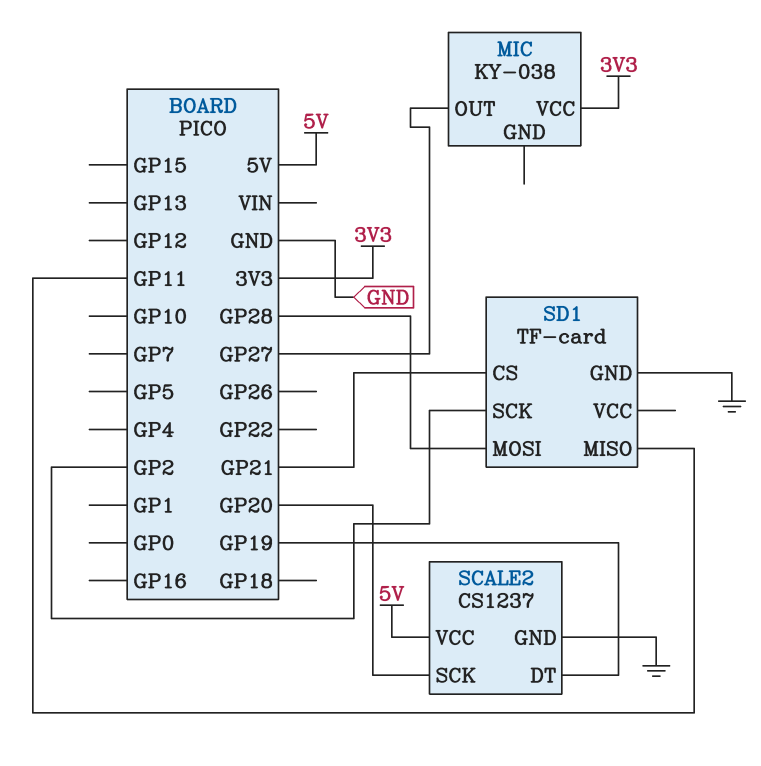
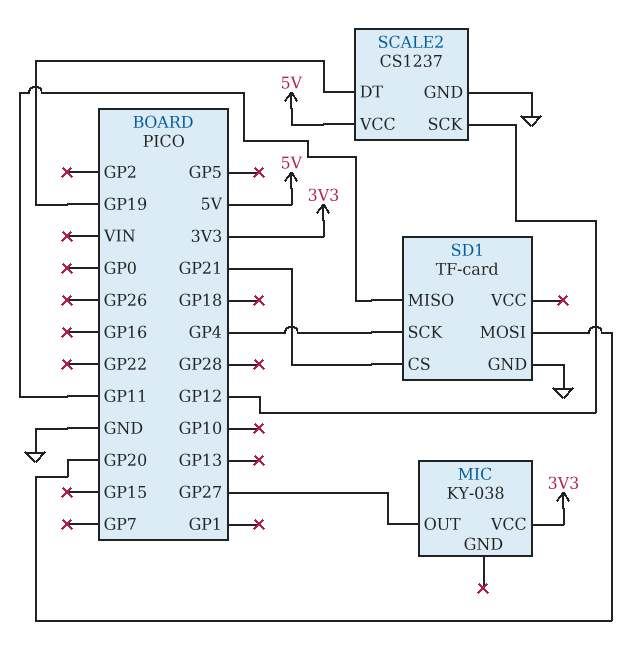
SCALE2 pin SCK: GP20 -> GP12
SD1 pin MOSI: GP28 -> GP20
SD1 pin SCK: GP2 -> GP4

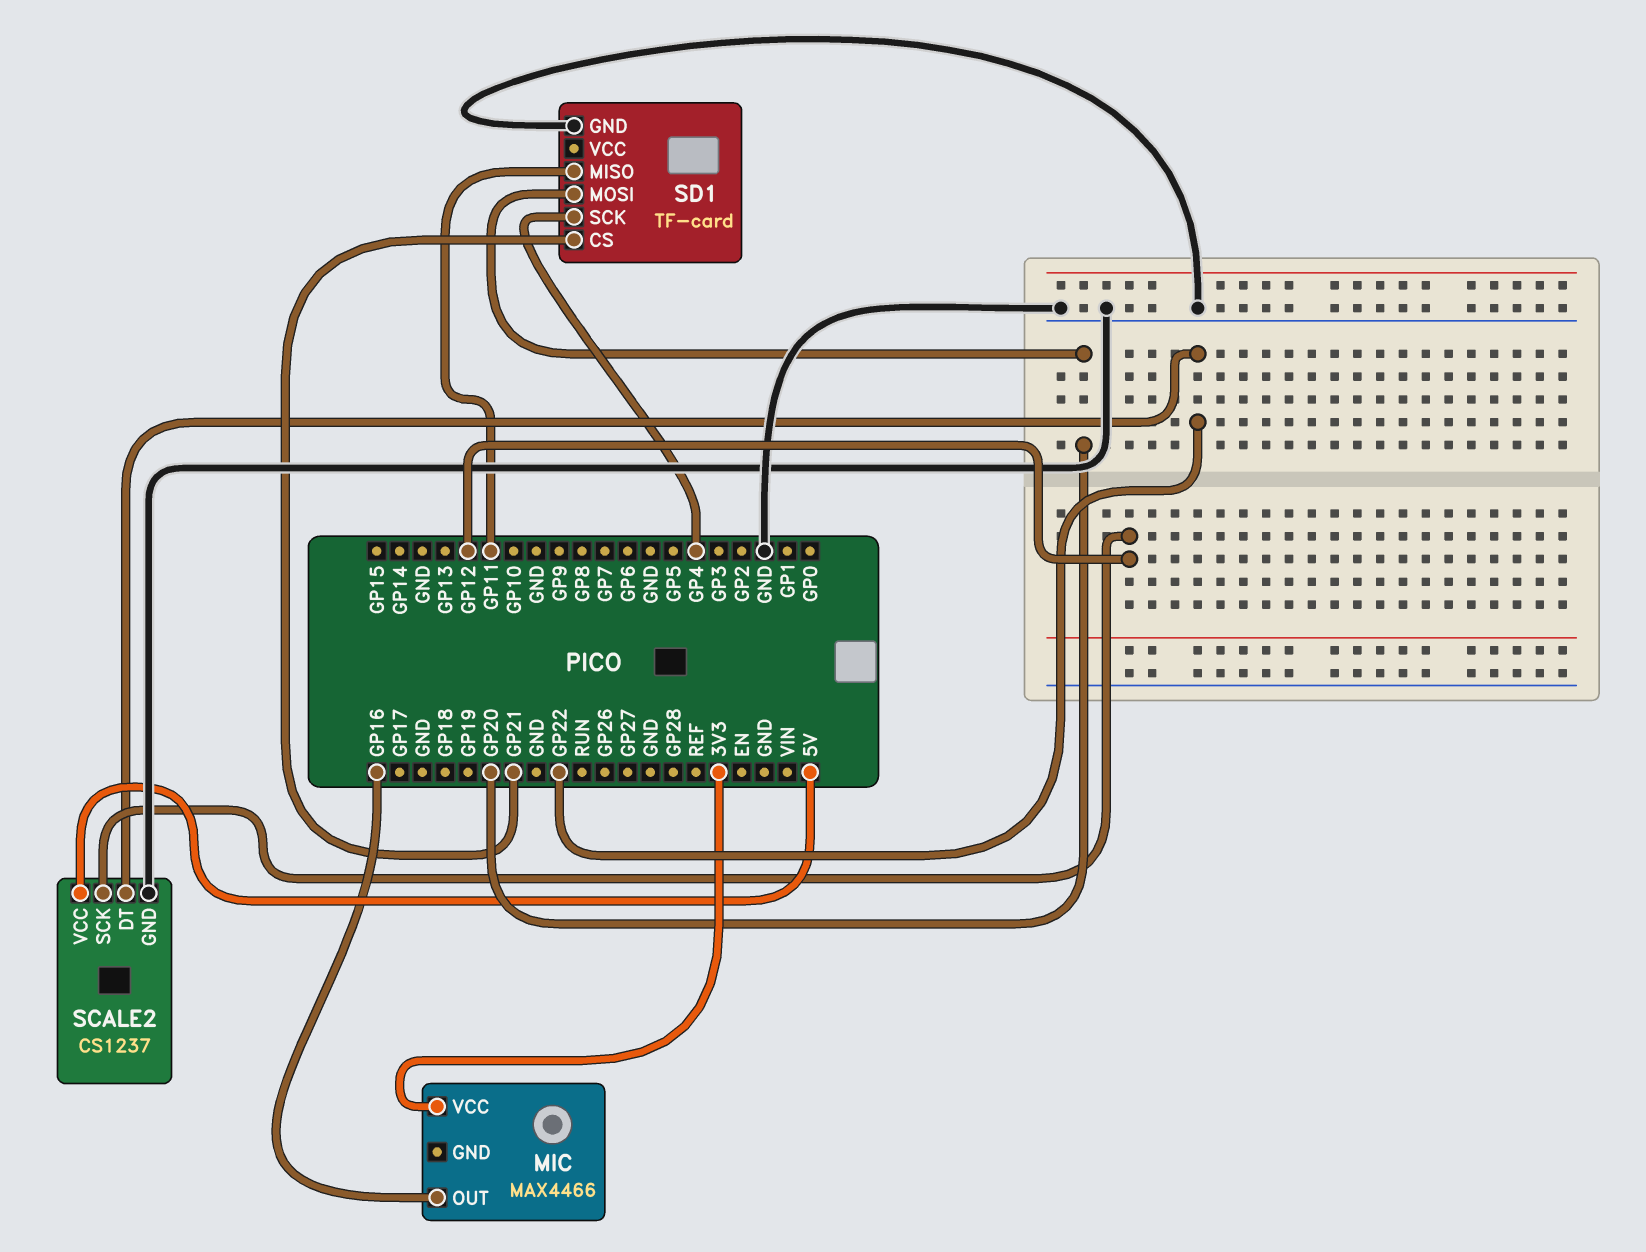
MIC: KY-038 -> MAX4466
MIC pin OUT: GP27 -> GP16
SCALE2 pin DT: GP19 -> GP22

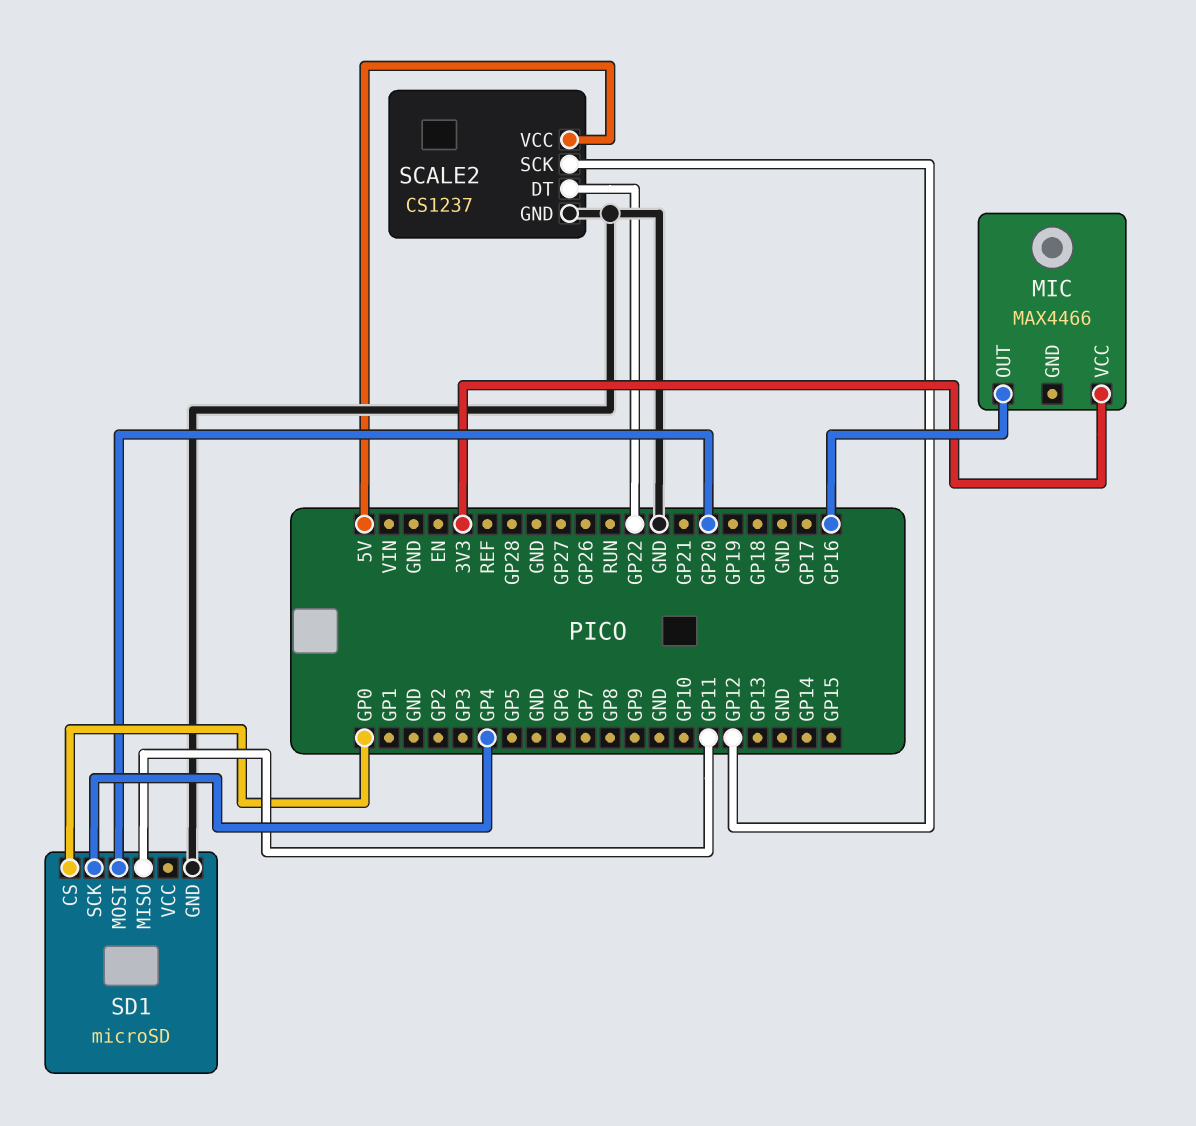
SD1: TF-card -> microSD
SD1 pin CS: GP21 -> GP0

